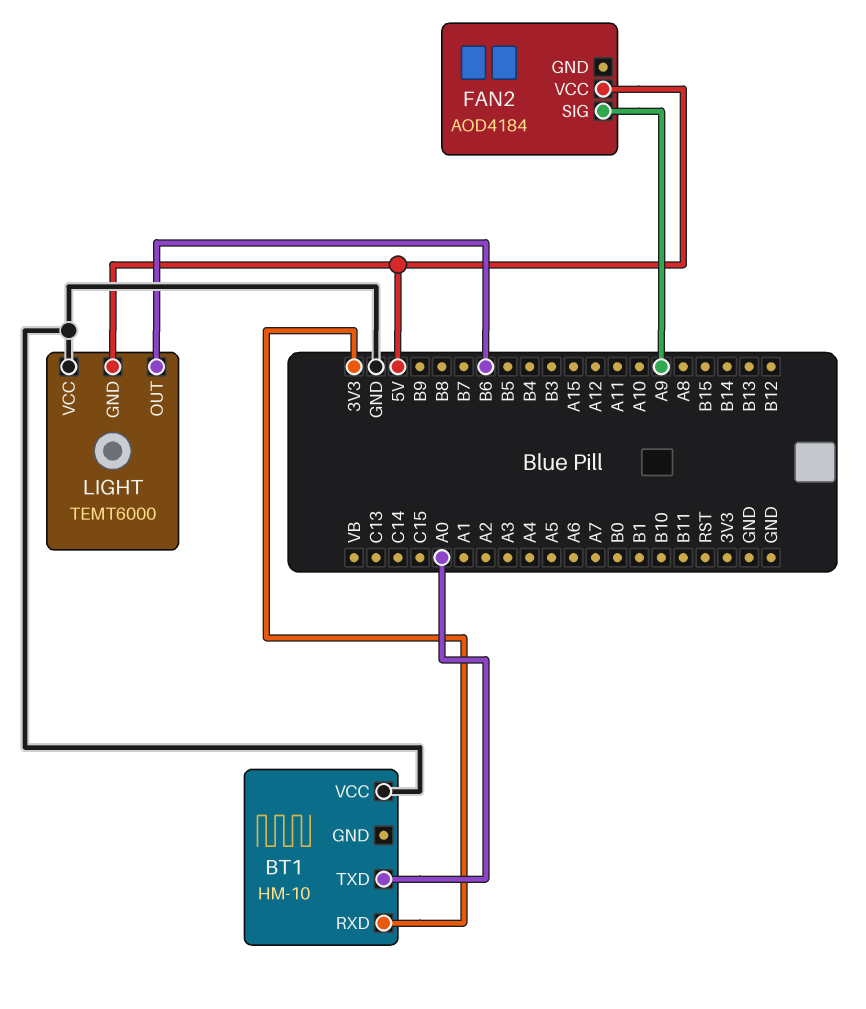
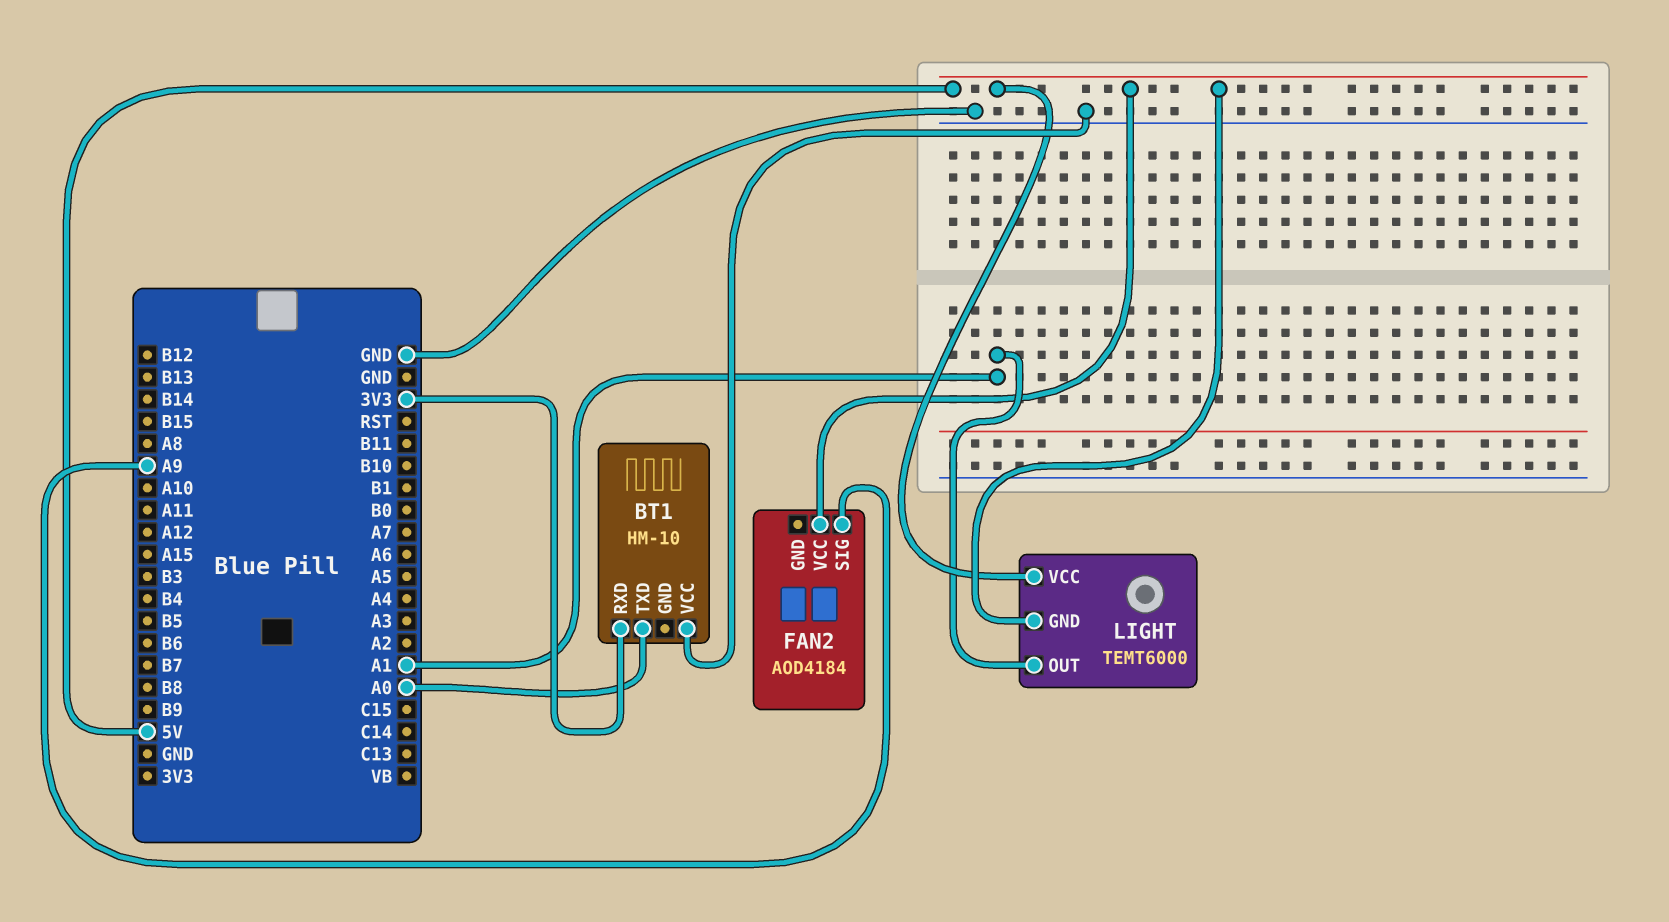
LIGHT pin OUT: B6 -> A1
LIGHT pin VCC: GND -> 5V

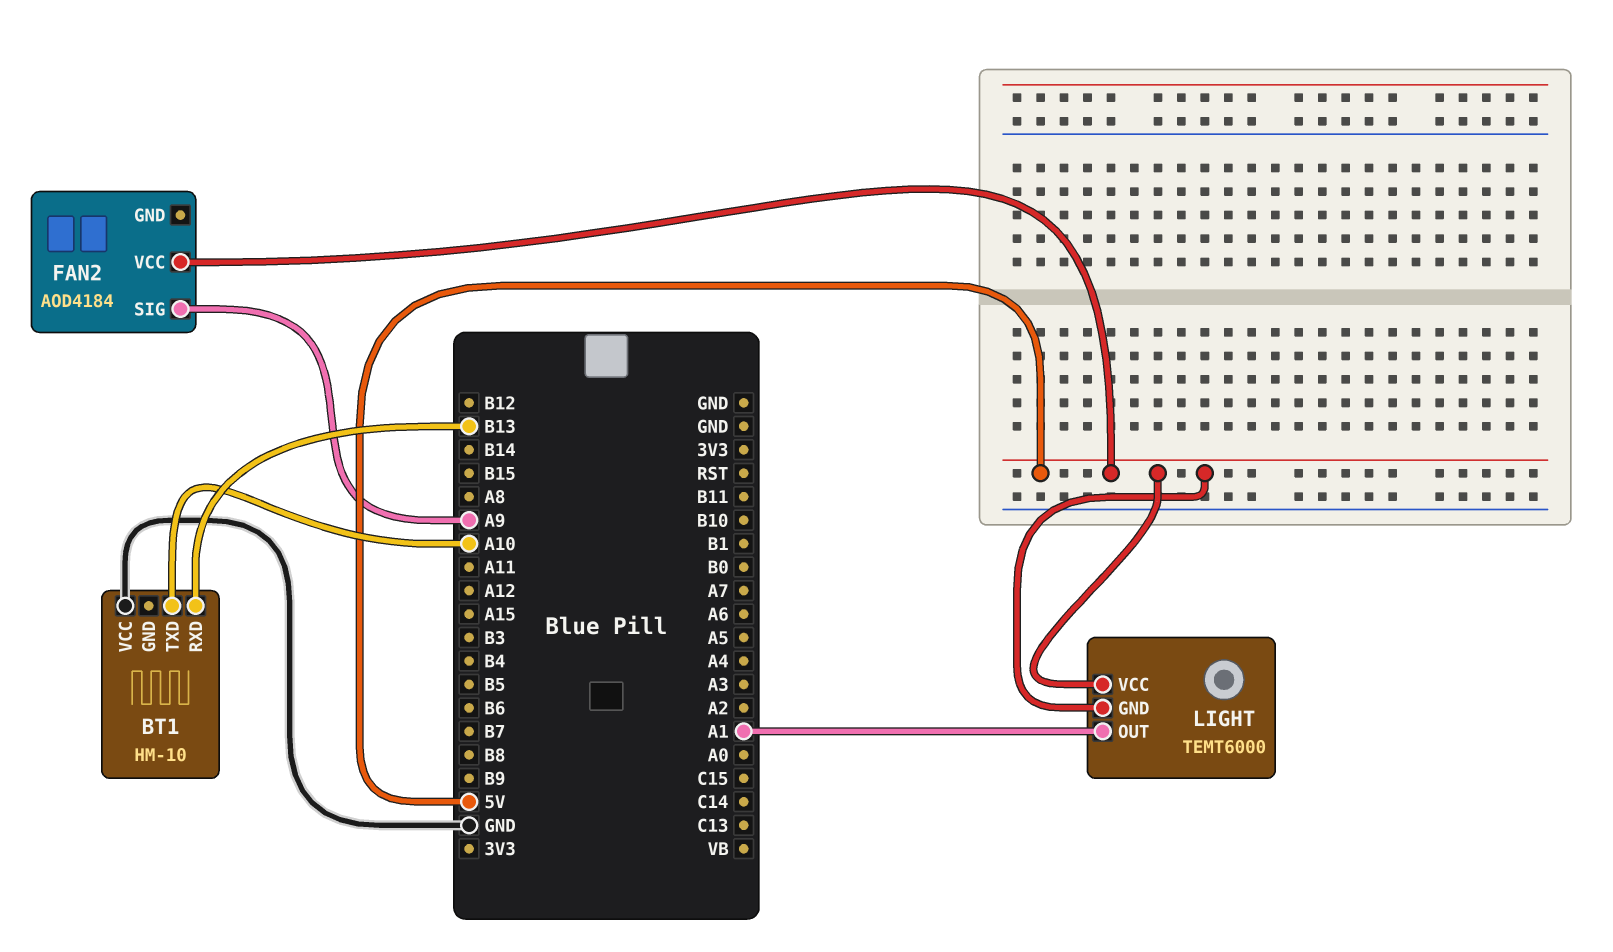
BT1 pin RXD: 3V3 -> B13
BT1 pin TXD: A0 -> A10

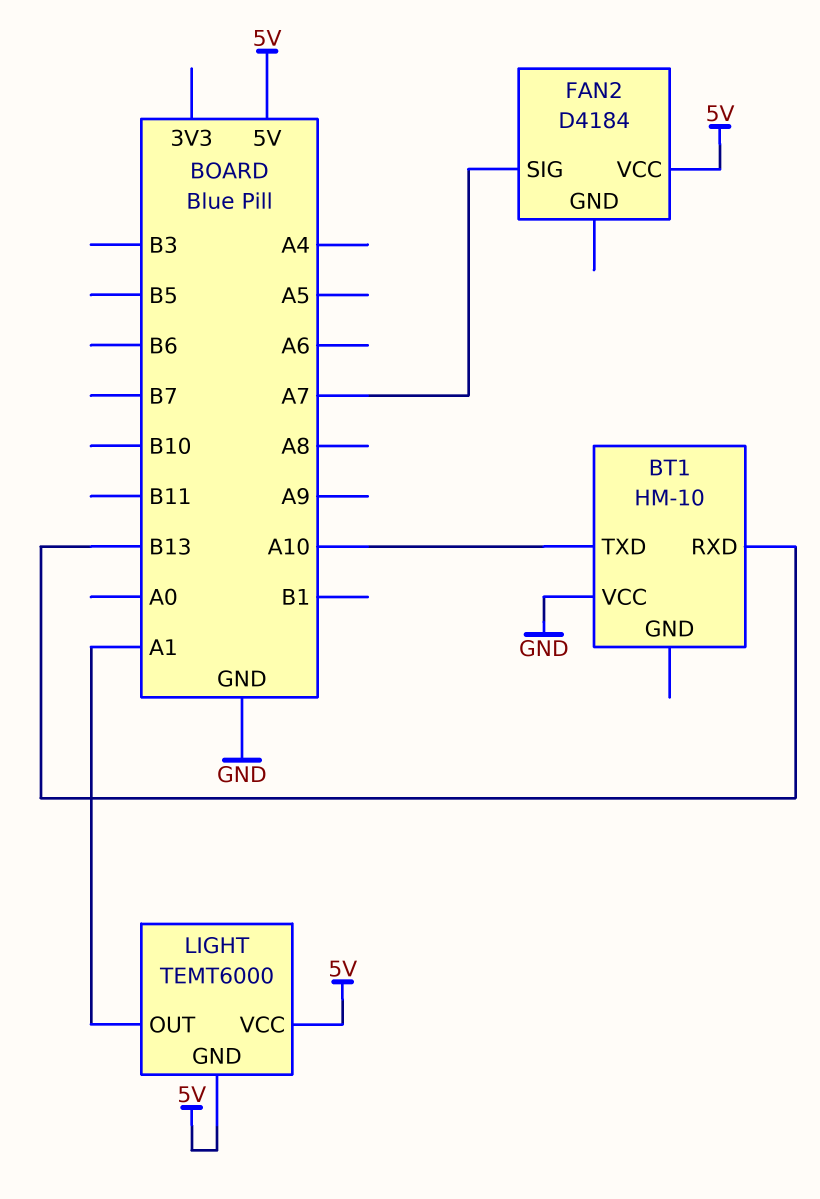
FAN2: AOD4184 -> D4184
FAN2 pin SIG: A9 -> A7

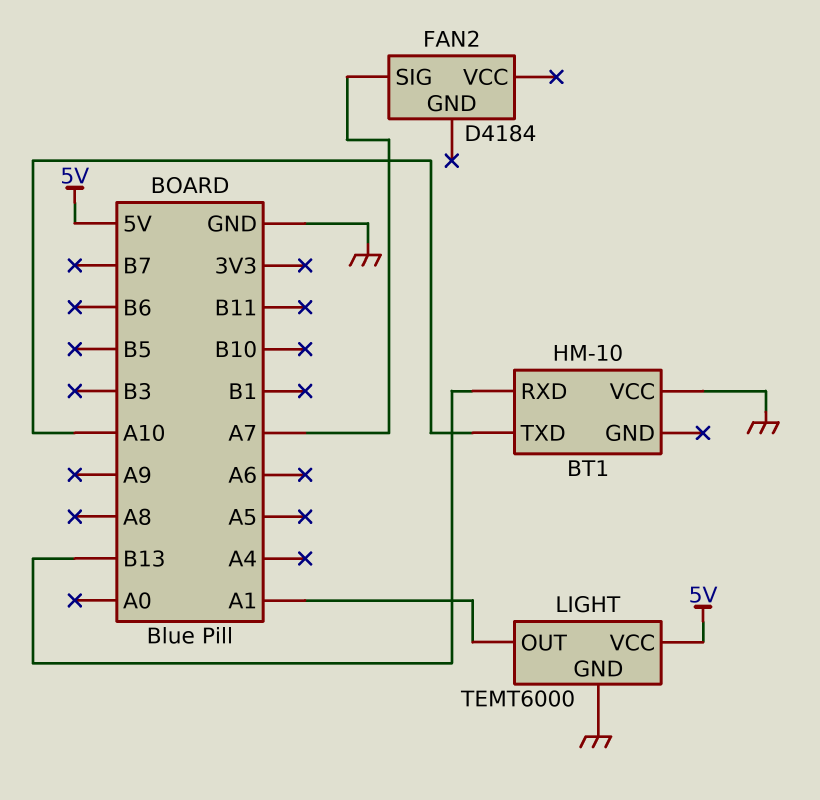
FAN2 pin VCC: 5V -> none
LIGHT pin GND: 5V -> GND

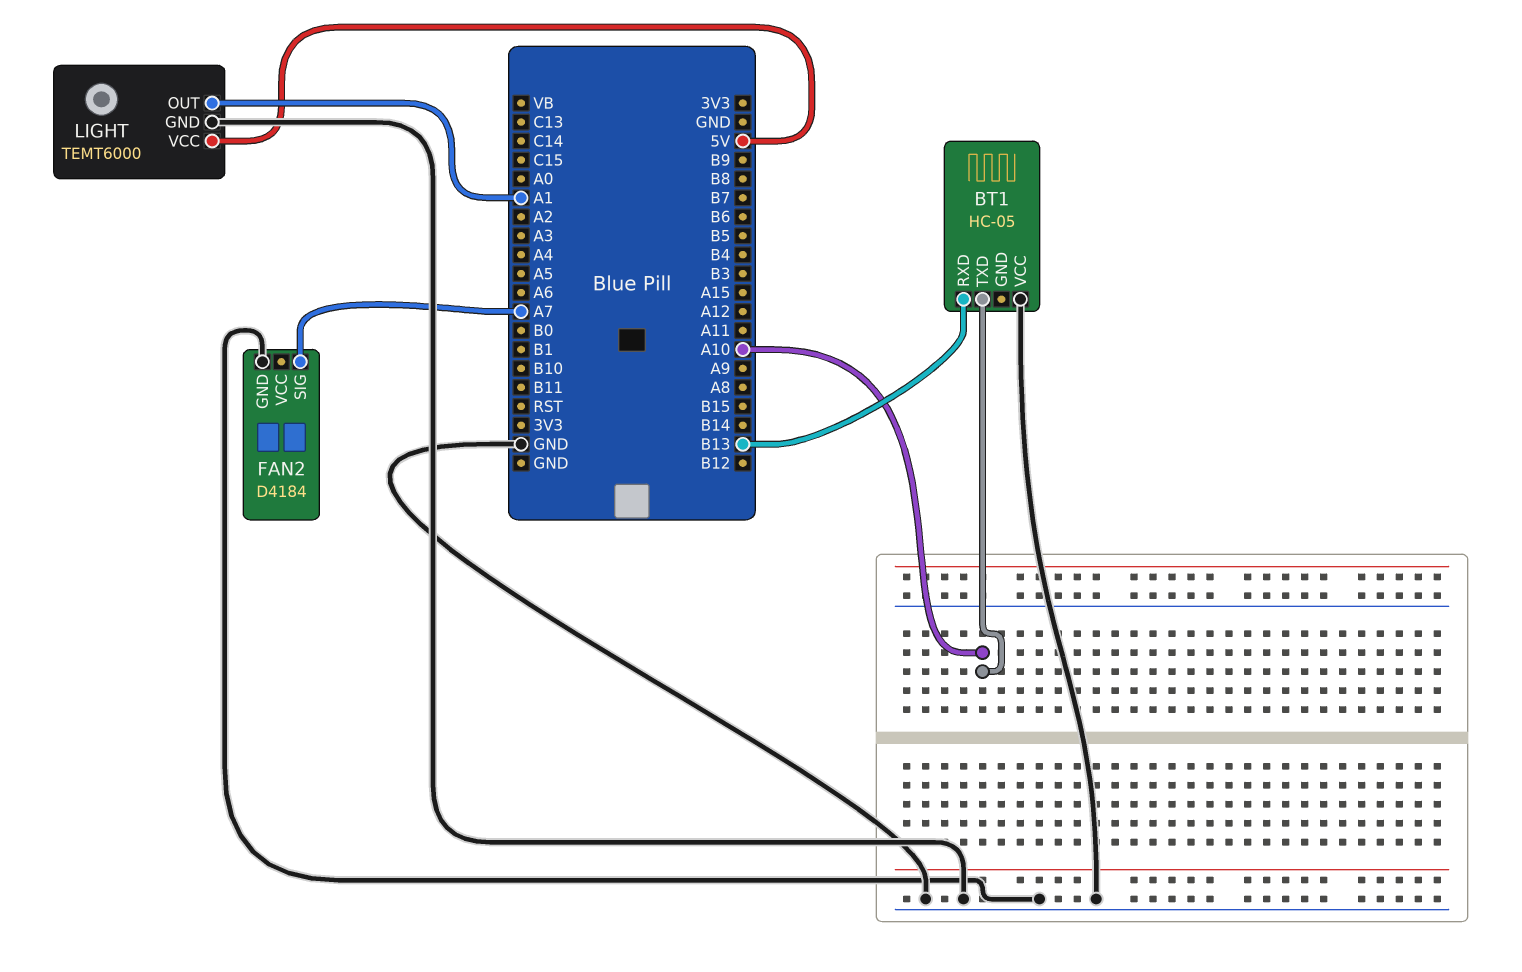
BT1: HM-10 -> HC-05
FAN2 pin GND: none -> GND

